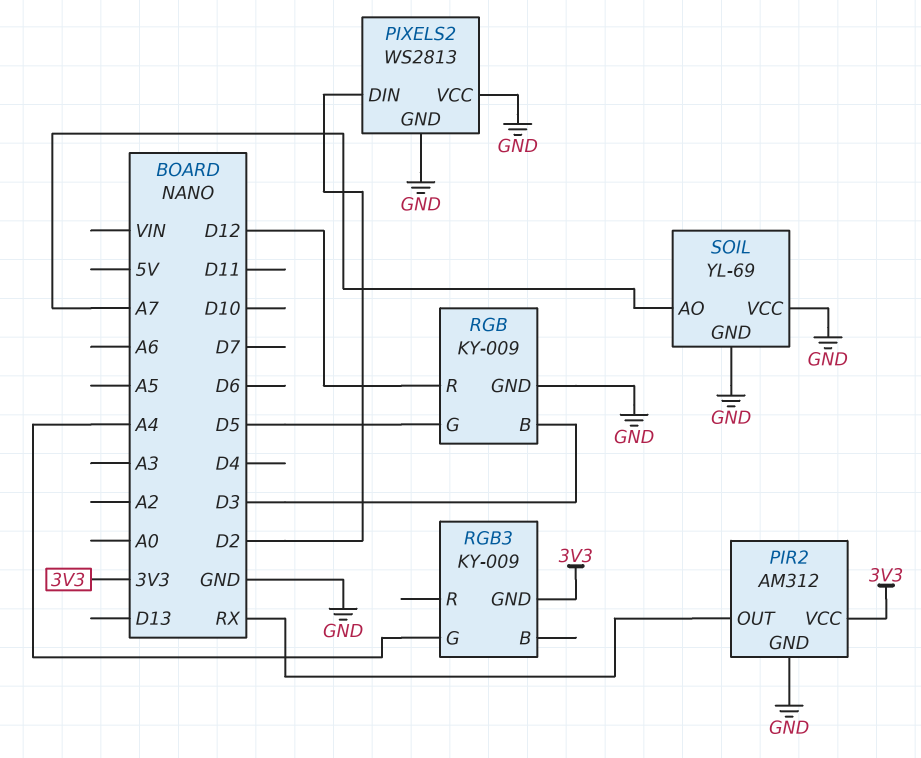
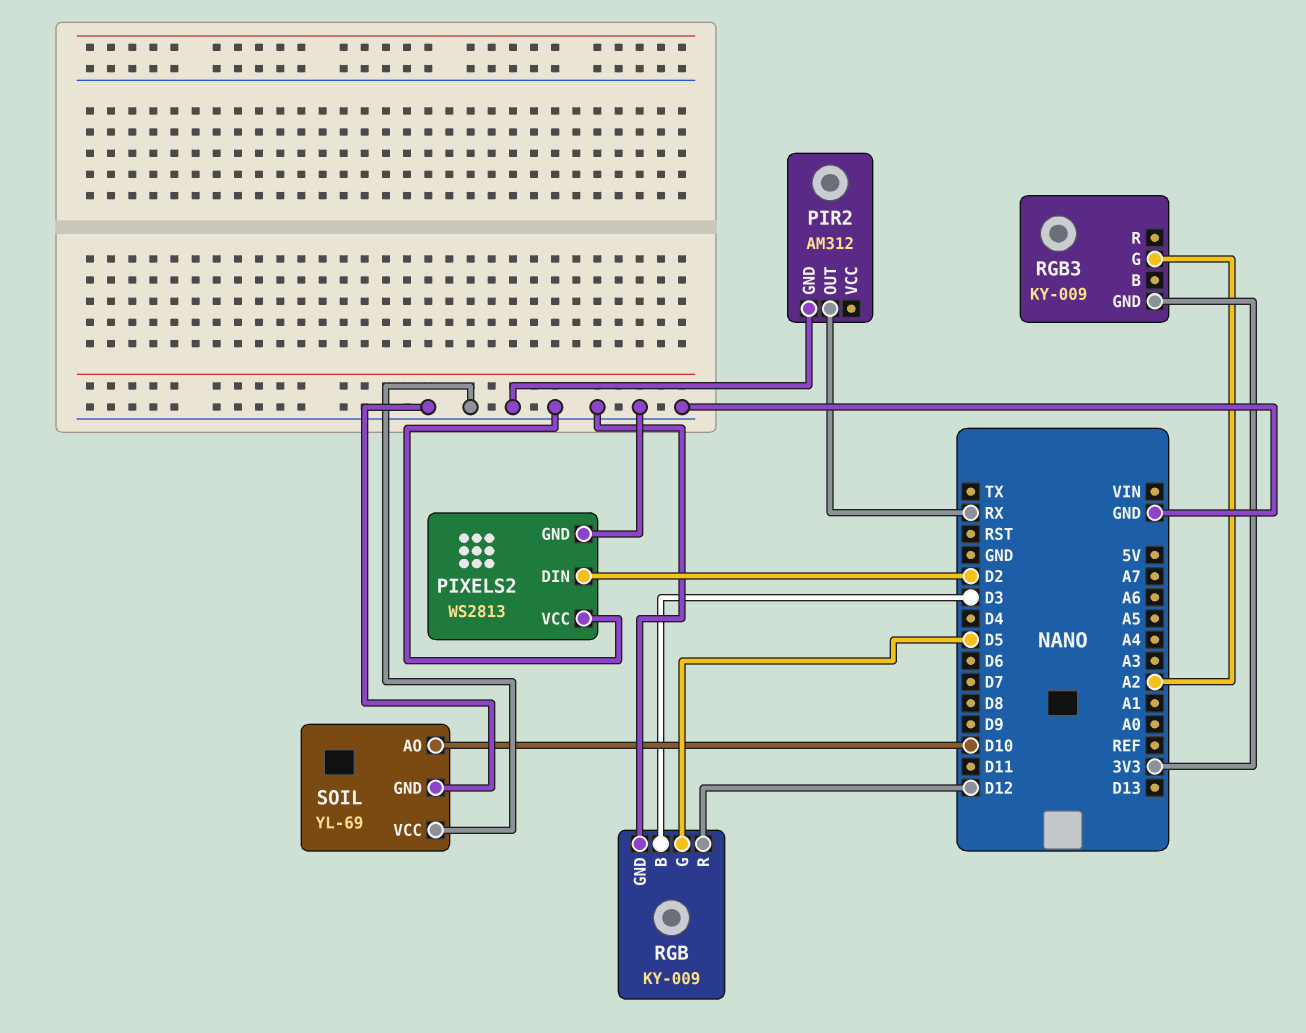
PIR2 pin VCC: 3V3 -> none
RGB3 pin G: A4 -> A2
SOIL pin AO: A7 -> D10

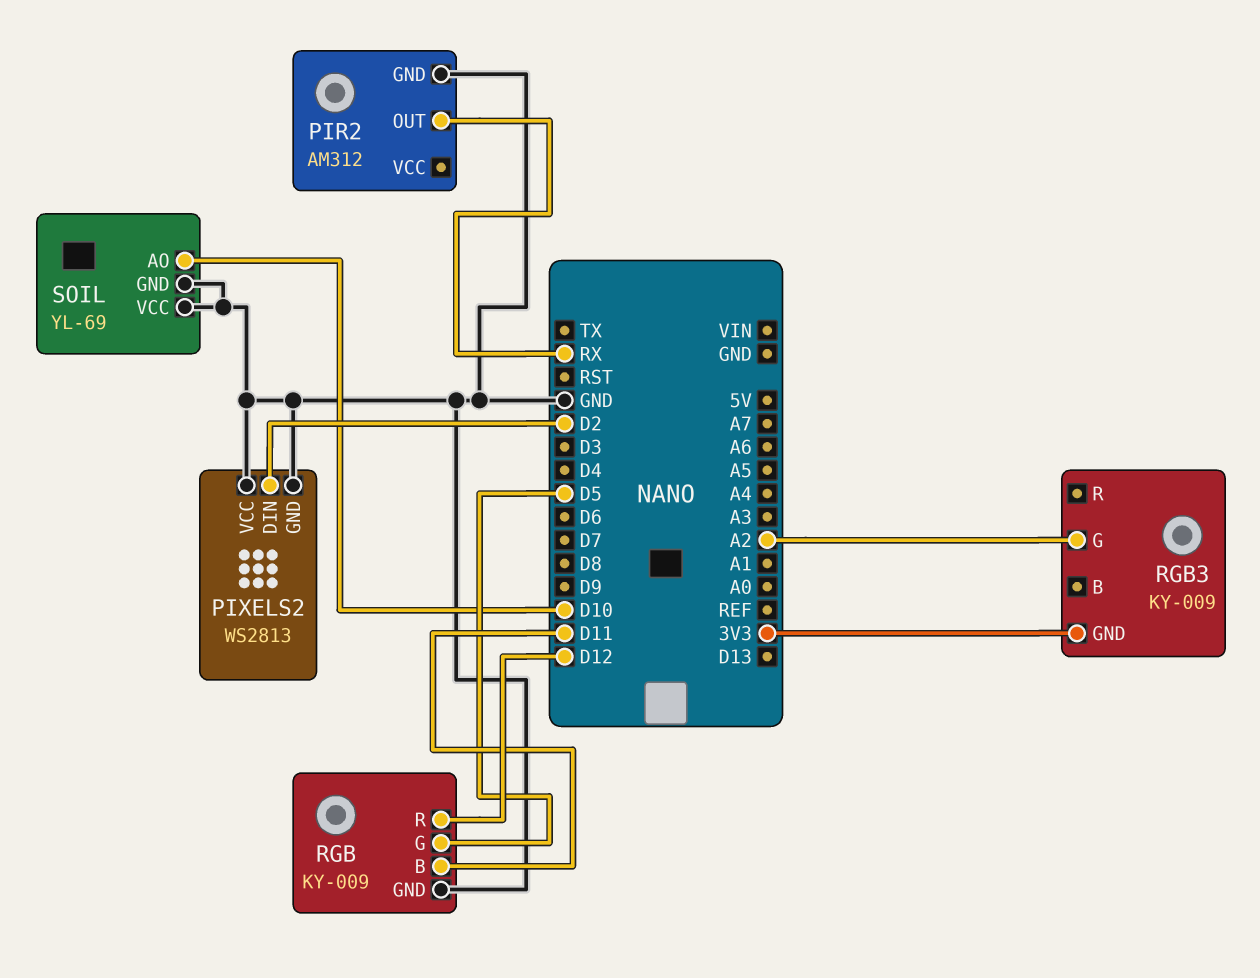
RGB pin B: D3 -> D11

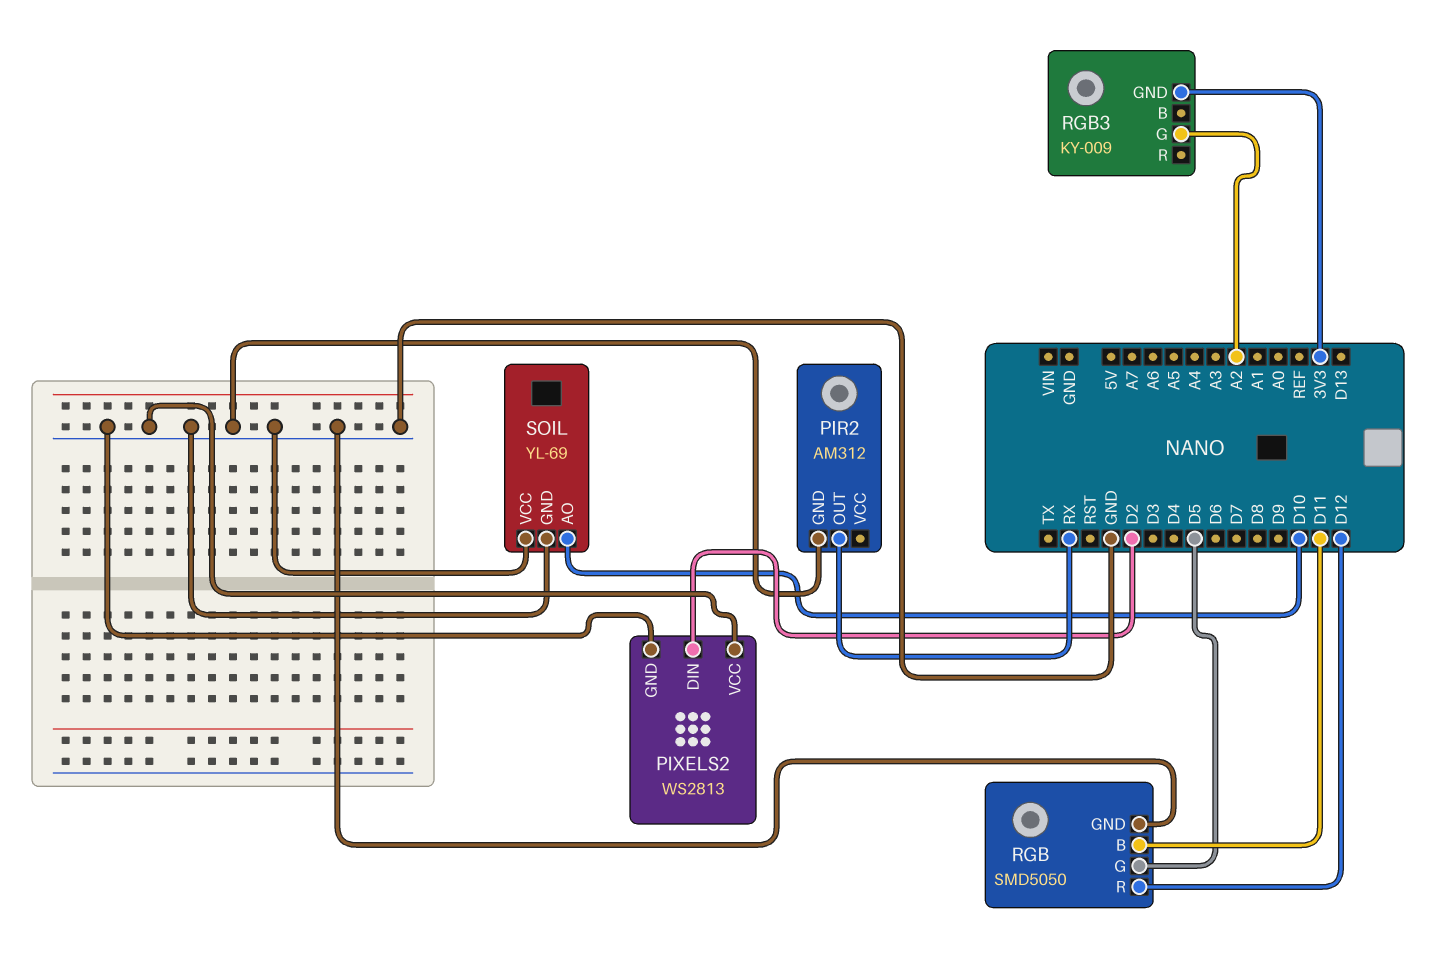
RGB: KY-009 -> SMD5050

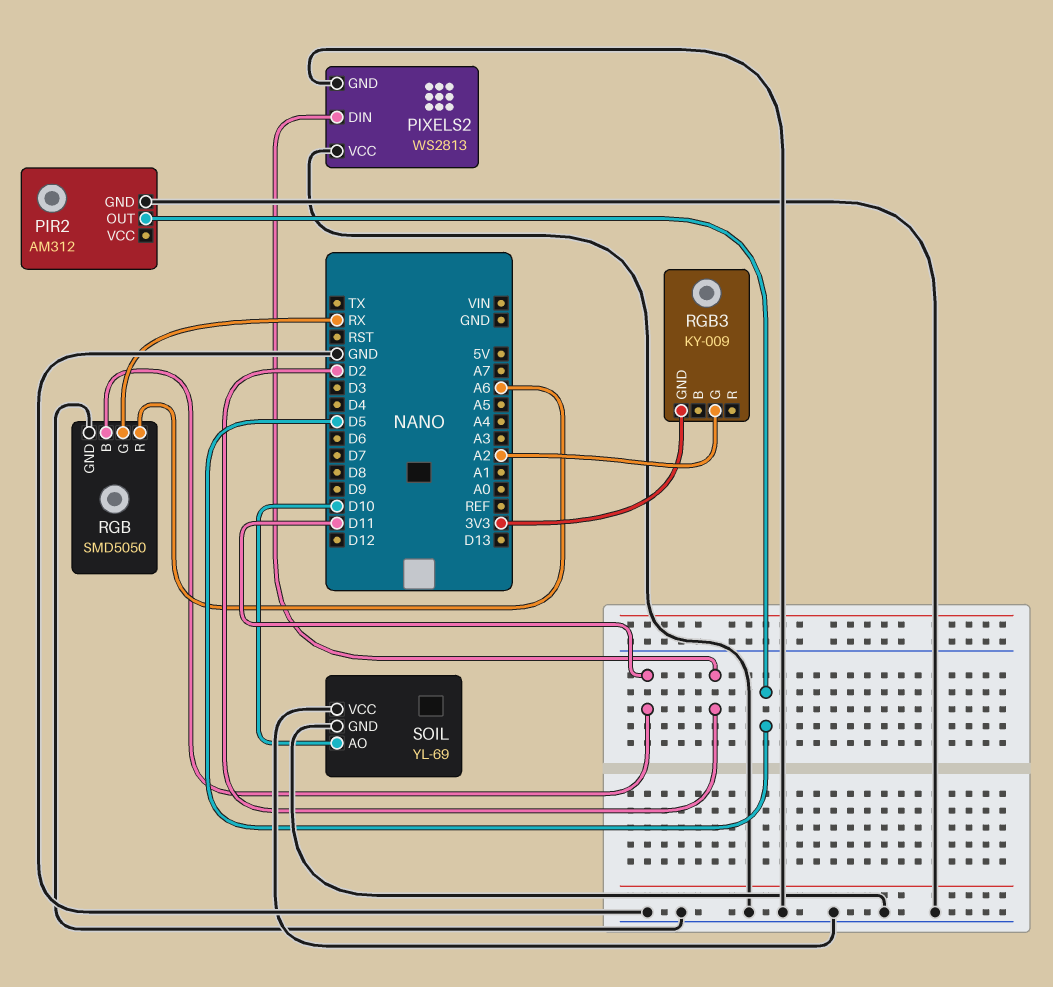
PIR2 pin OUT: RX -> D5
RGB pin G: D5 -> RX
RGB pin R: D12 -> A6

